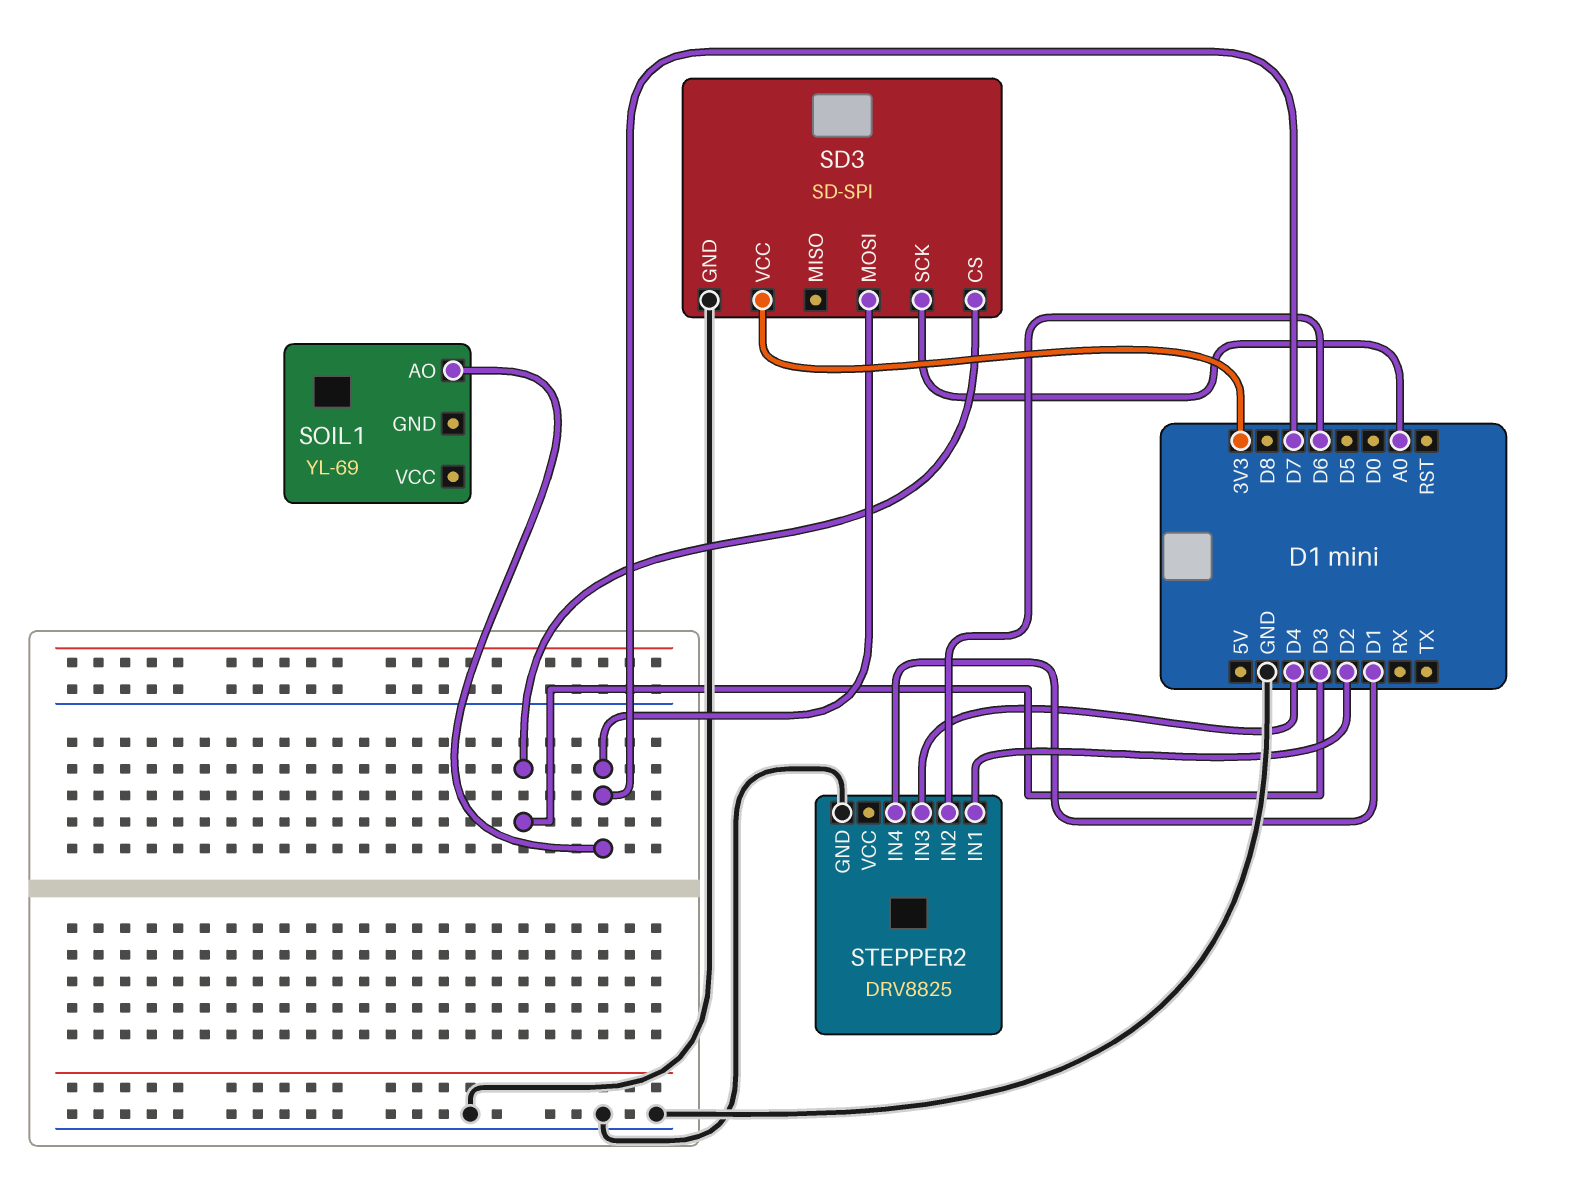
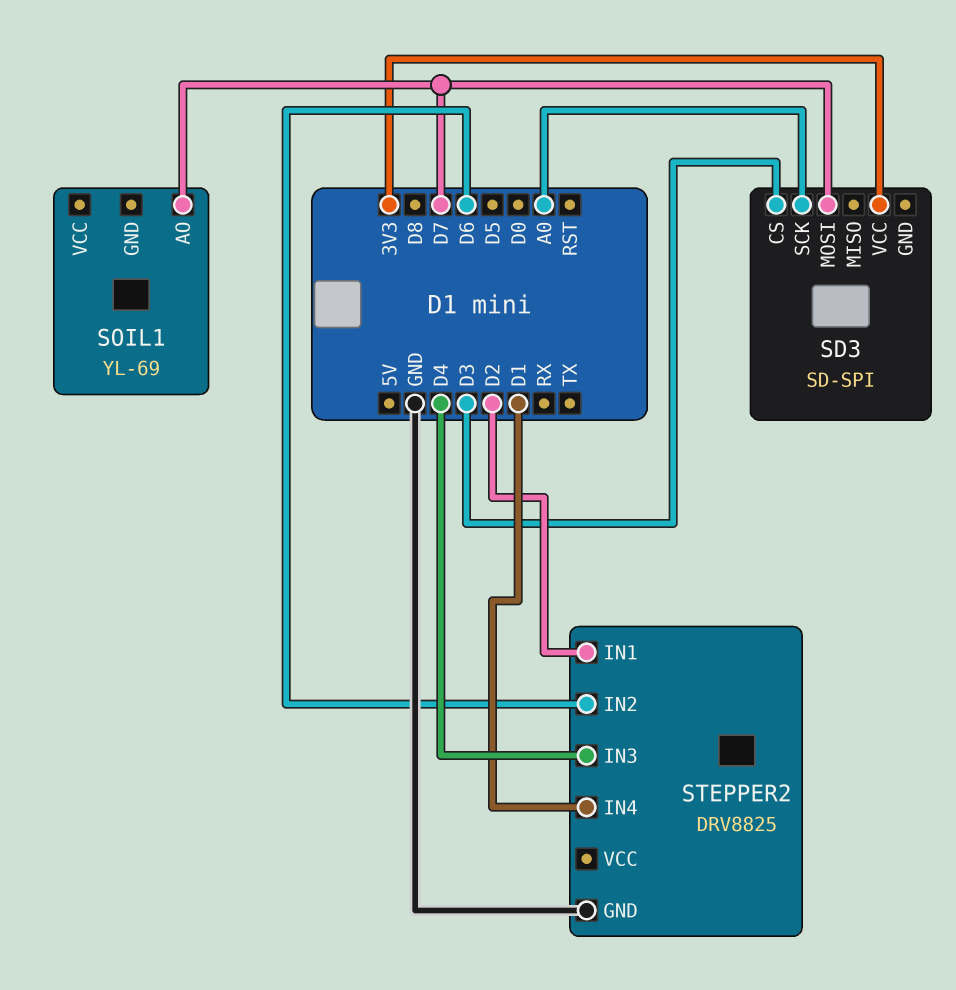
SD3 pin GND: GND -> none

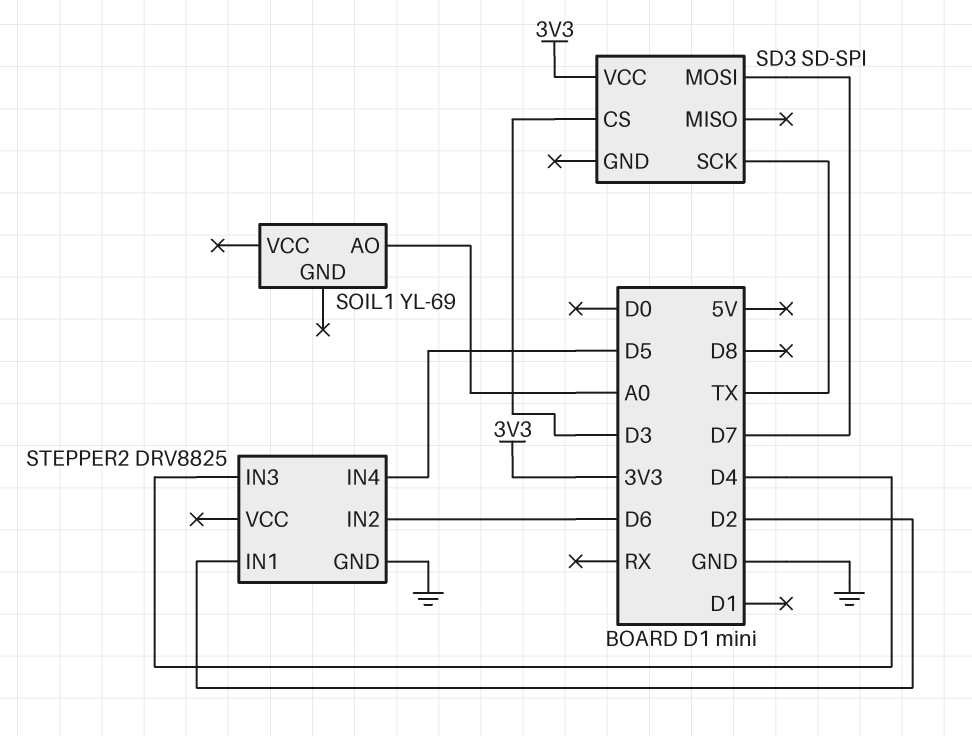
SD3 pin SCK: A0 -> TX
SOIL1 pin AO: D7 -> A0
STEPPER2 pin IN4: D1 -> D5

